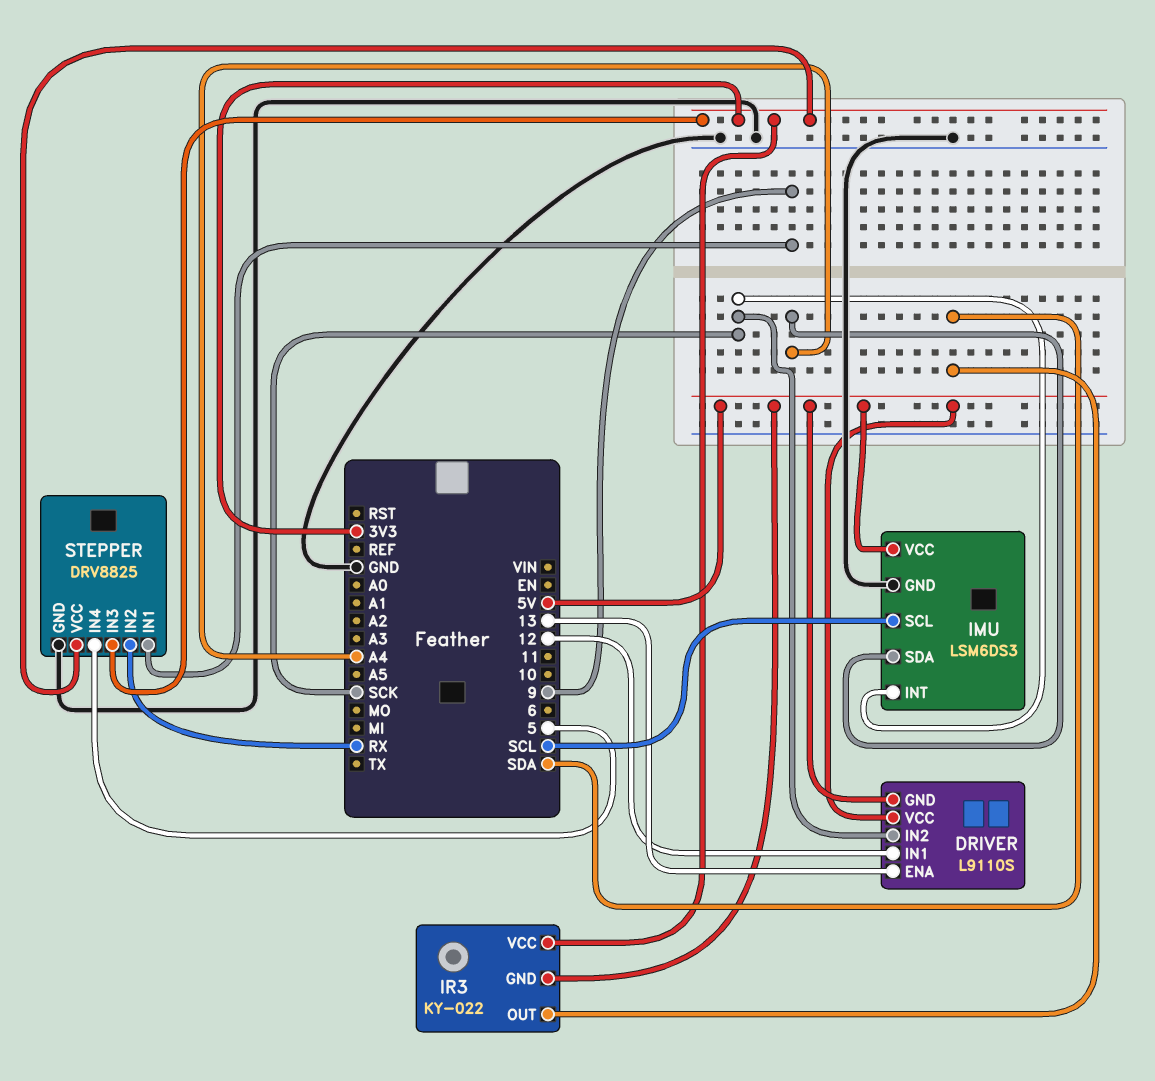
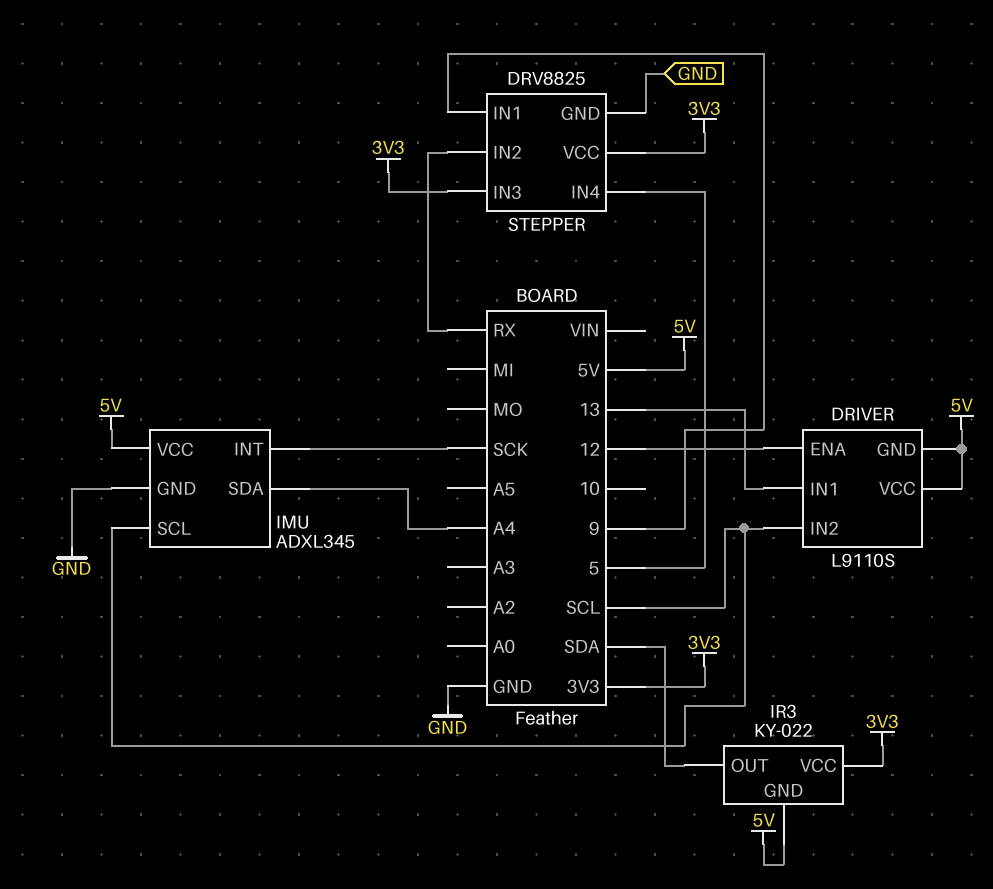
DRIVER pin ENA: 13 -> 12
DRIVER pin IN1: 12 -> 13
DRIVER pin IN2: SCK -> SCL
IMU: LSM6DS3 -> ADXL345

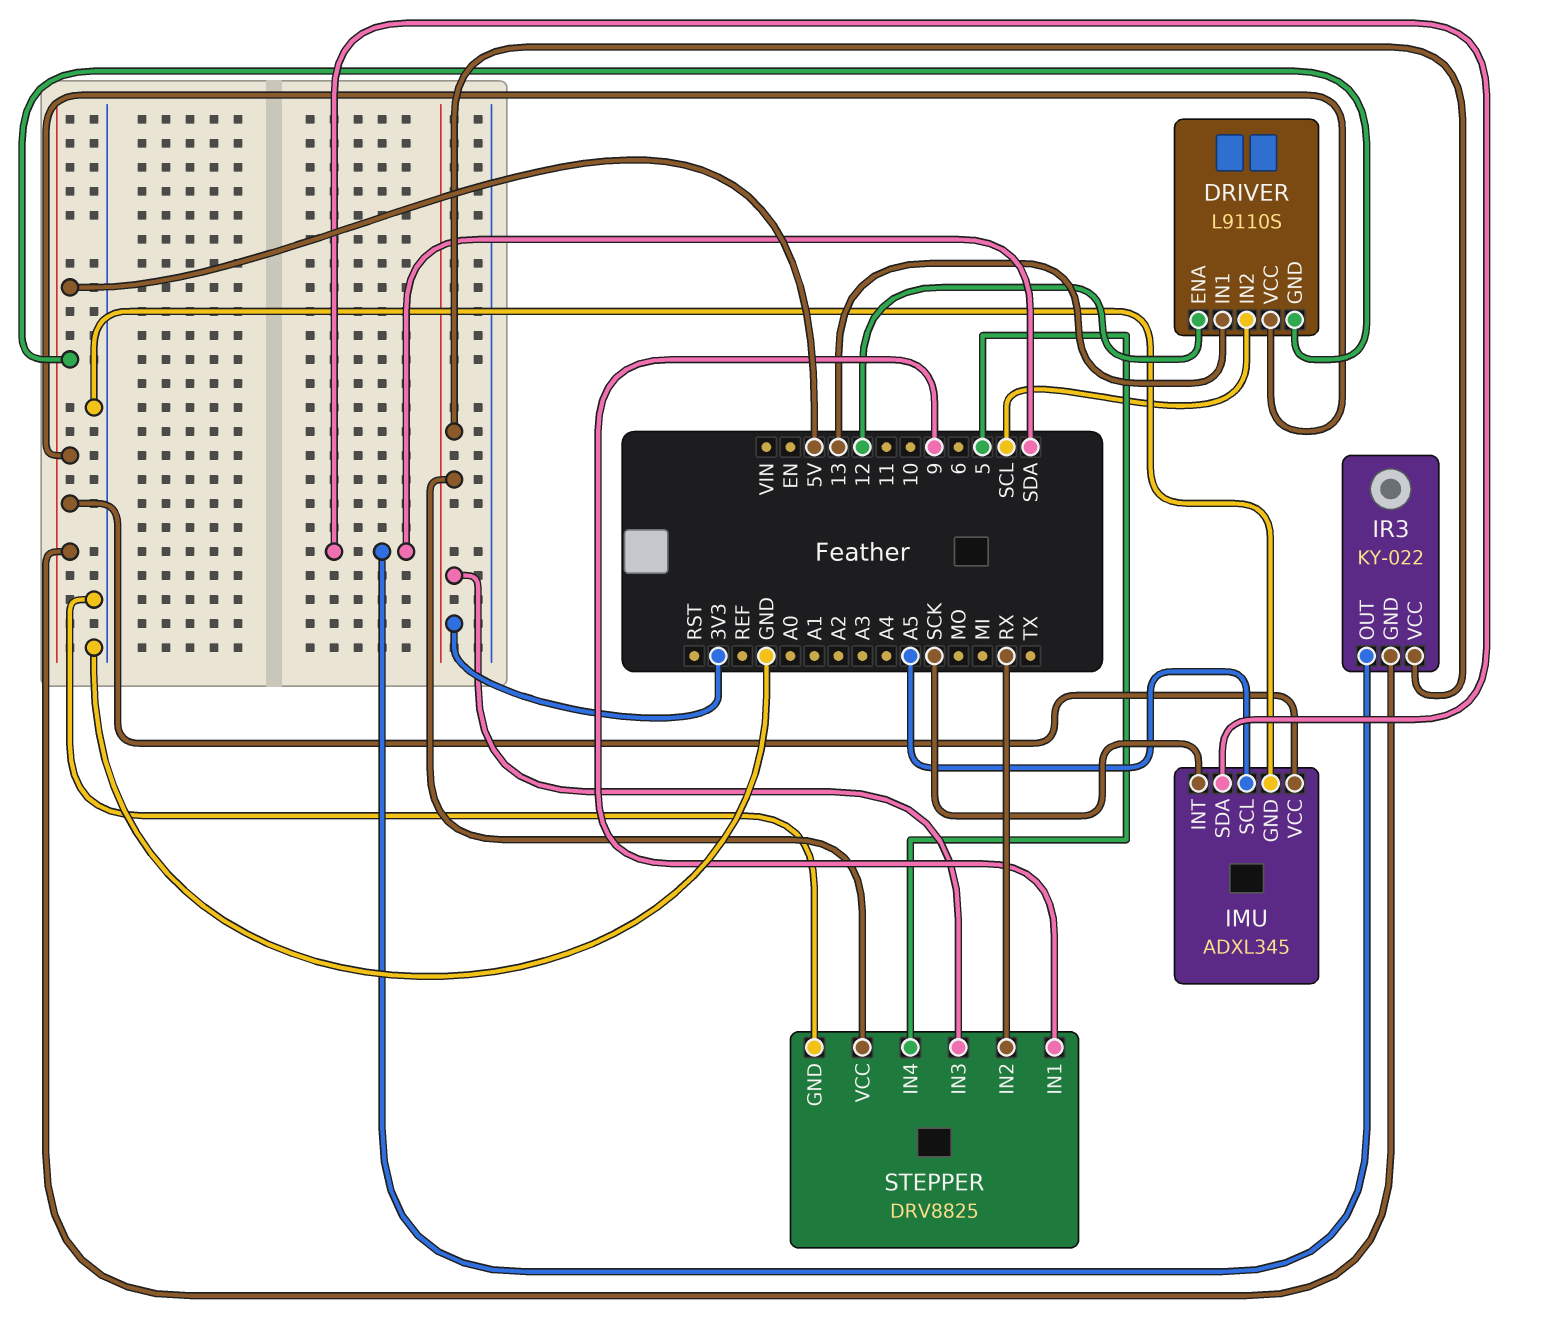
IMU pin SCL: SCL -> A5
IMU pin SDA: A4 -> SDA

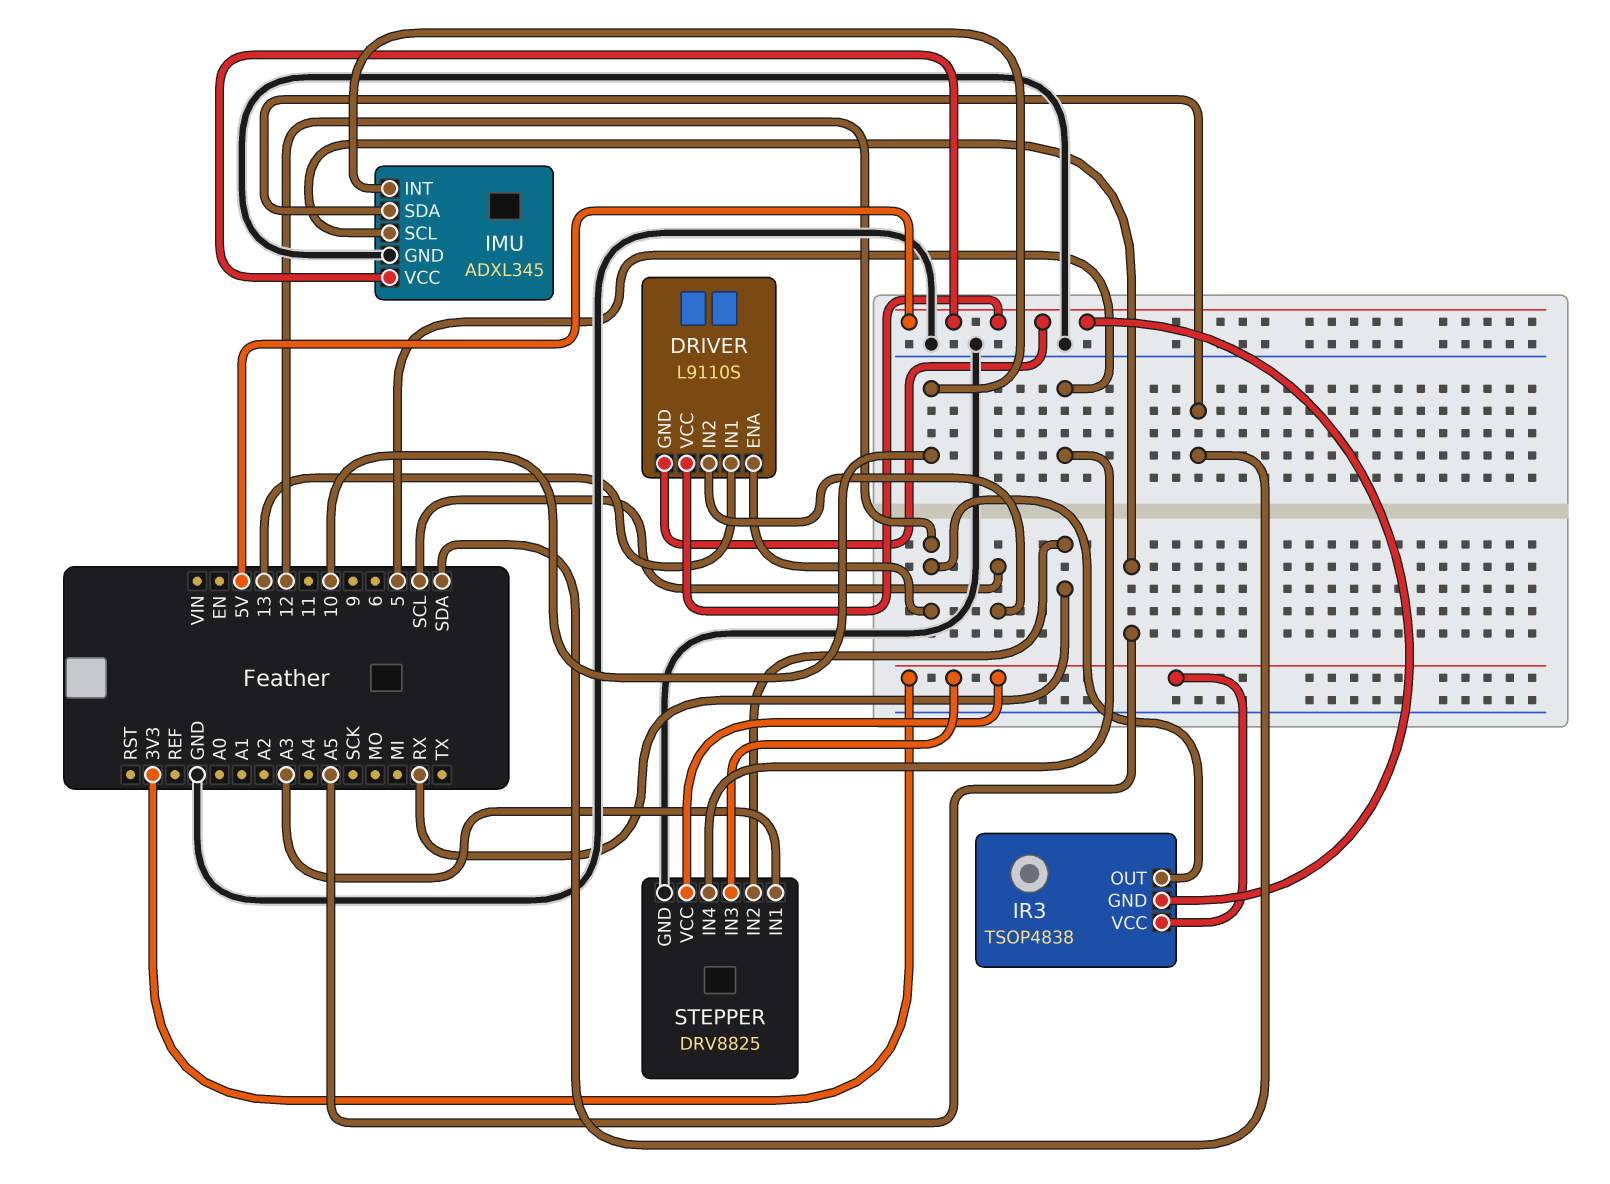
IMU pin INT: SCK -> 10
IR3: KY-022 -> TSOP4838
IR3 pin OUT: SDA -> 12
STEPPER pin IN1: 9 -> A3

